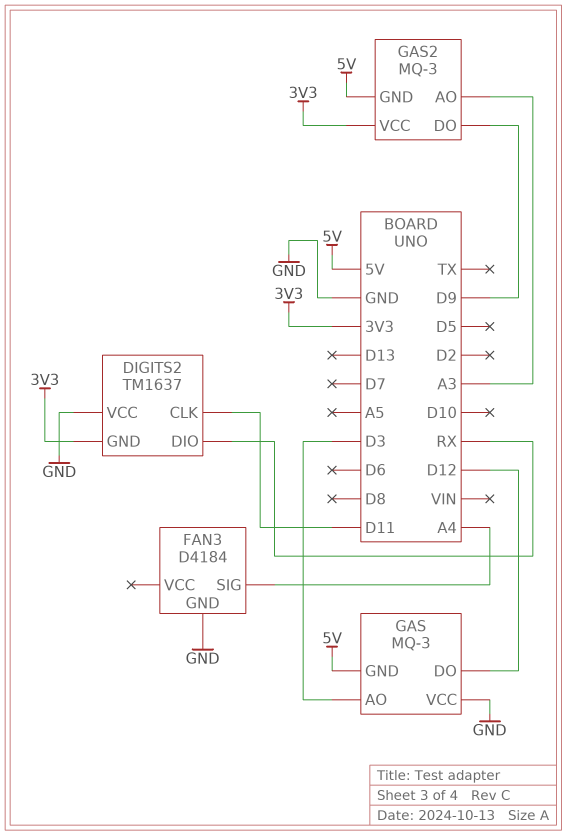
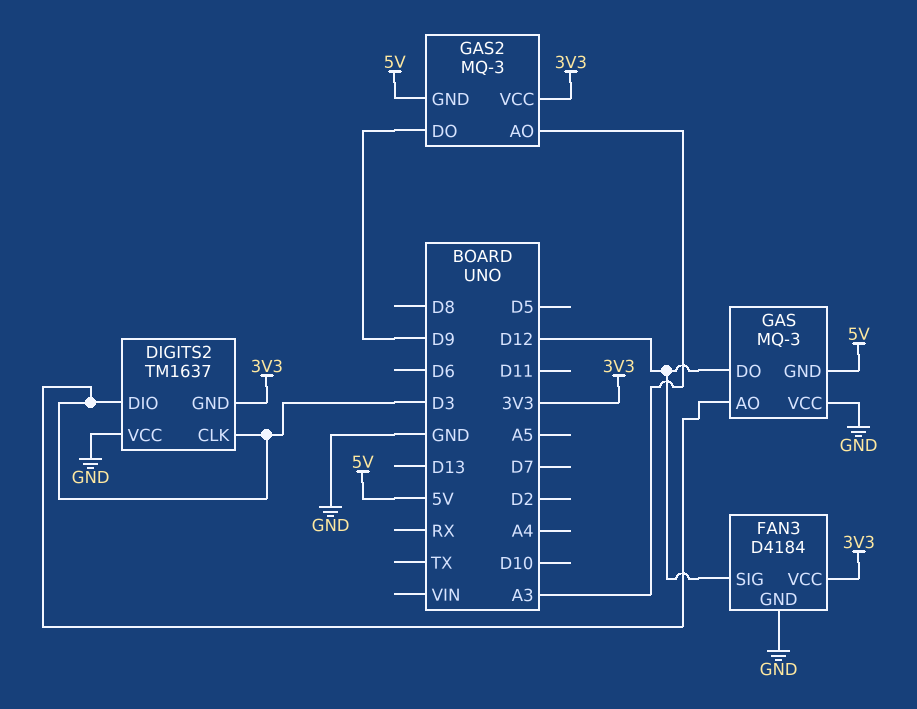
DIGITS2 pin CLK: D11 -> D3
DIGITS2 pin DIO: RX -> D3
FAN3 pin SIG: A4 -> D12
FAN3 pin VCC: none -> 3V3

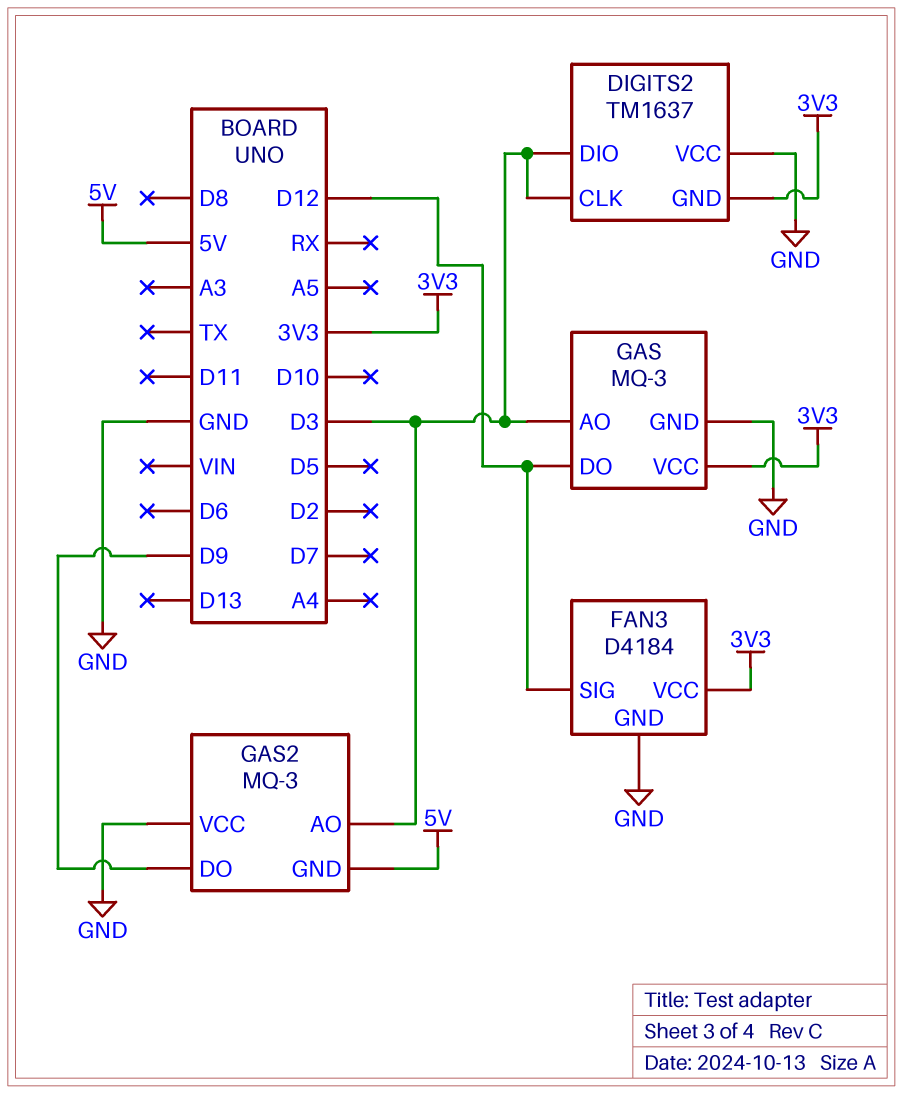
GAS pin GND: 5V -> GND
GAS pin VCC: GND -> 3V3
GAS2 pin AO: A3 -> D3
GAS2 pin VCC: 3V3 -> GND

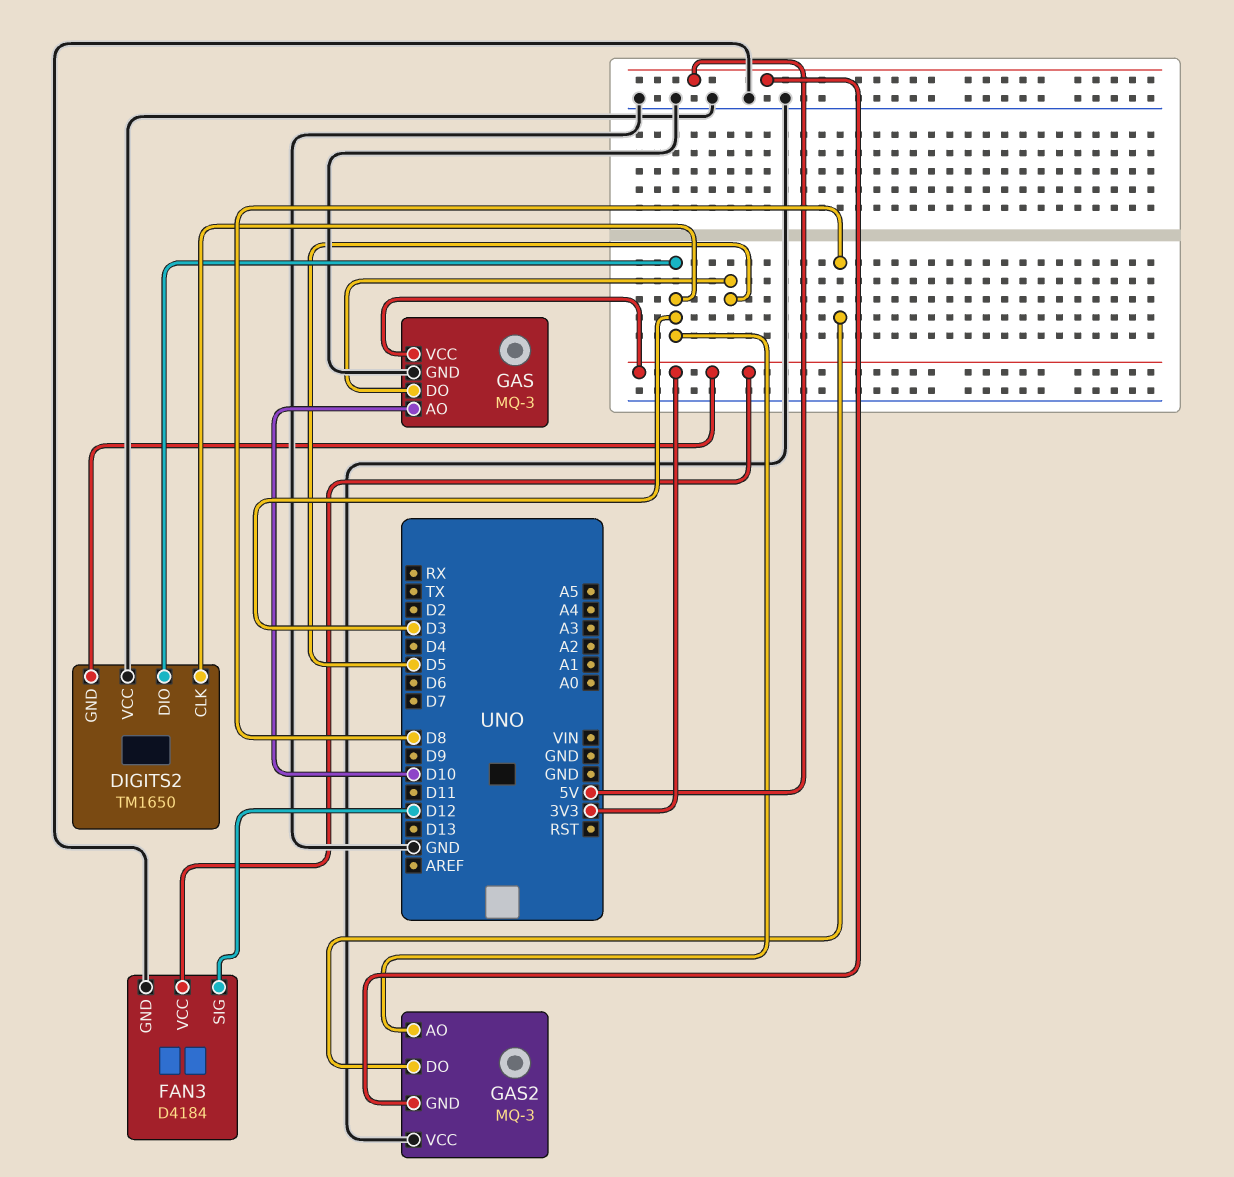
DIGITS2: TM1637 -> TM1650
GAS pin AO: D3 -> D10
GAS pin DO: D12 -> D5
GAS2 pin DO: D9 -> D8

